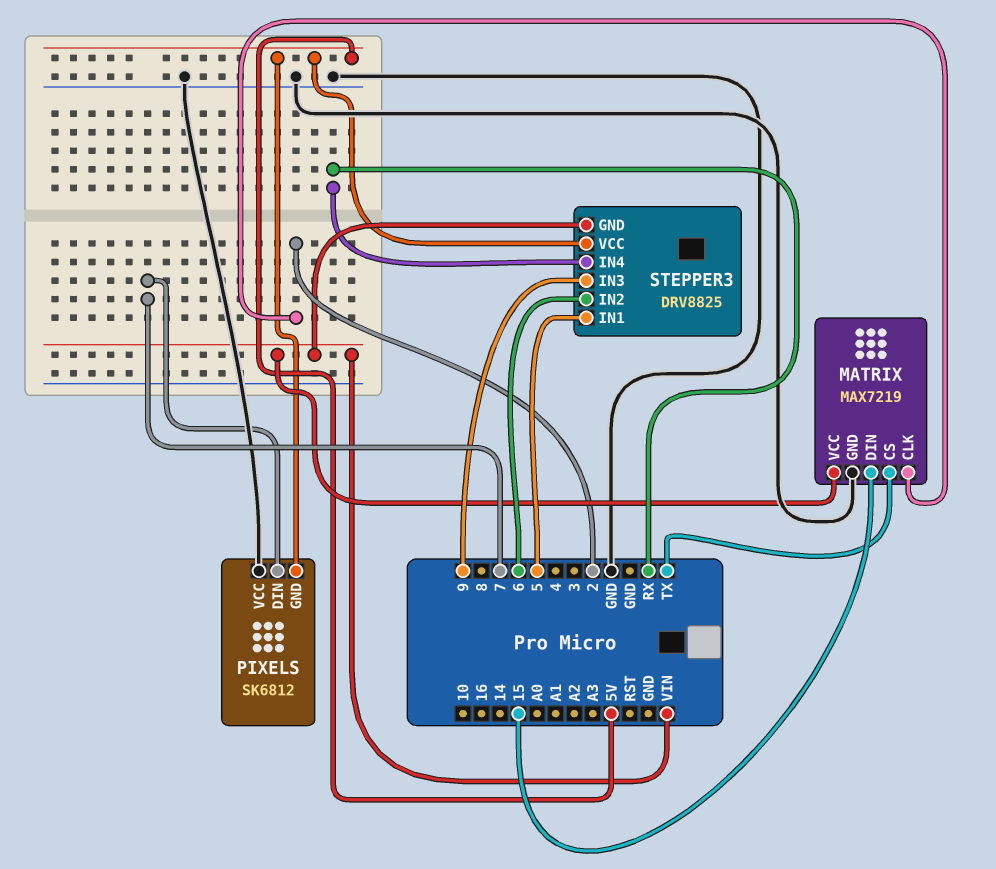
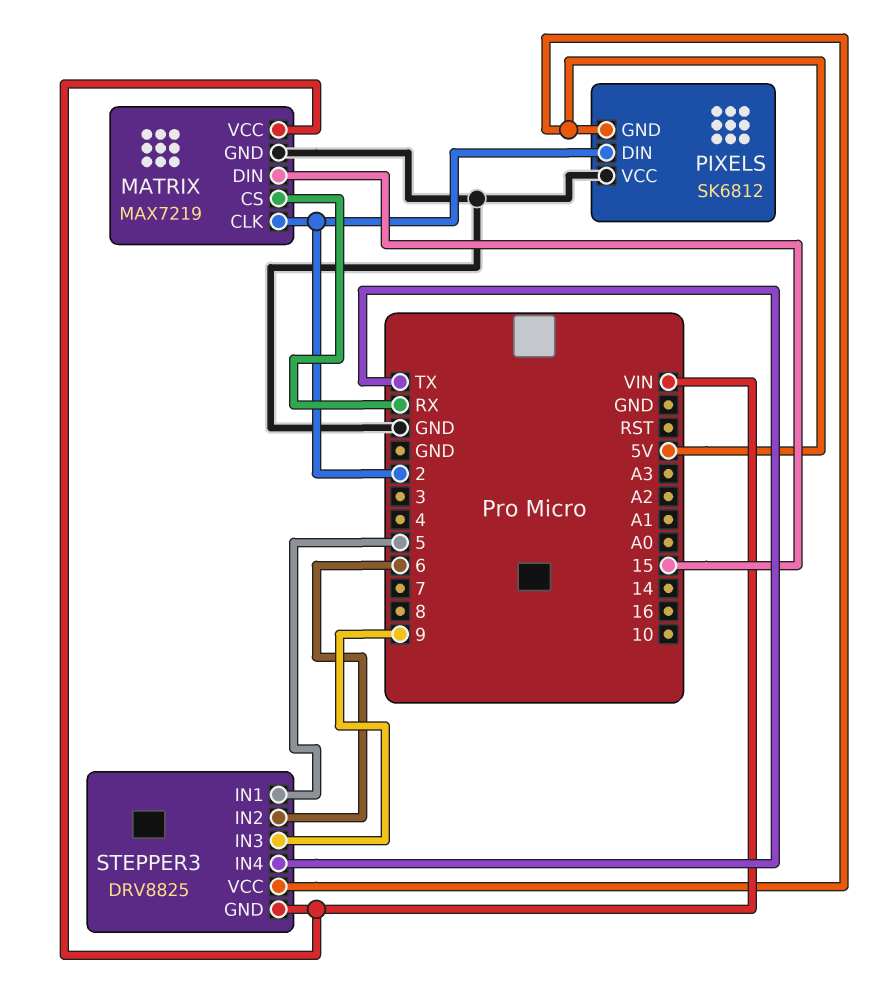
MATRIX pin CS: TX -> RX
PIXELS pin DIN: 7 -> 2
STEPPER3 pin IN4: RX -> TX

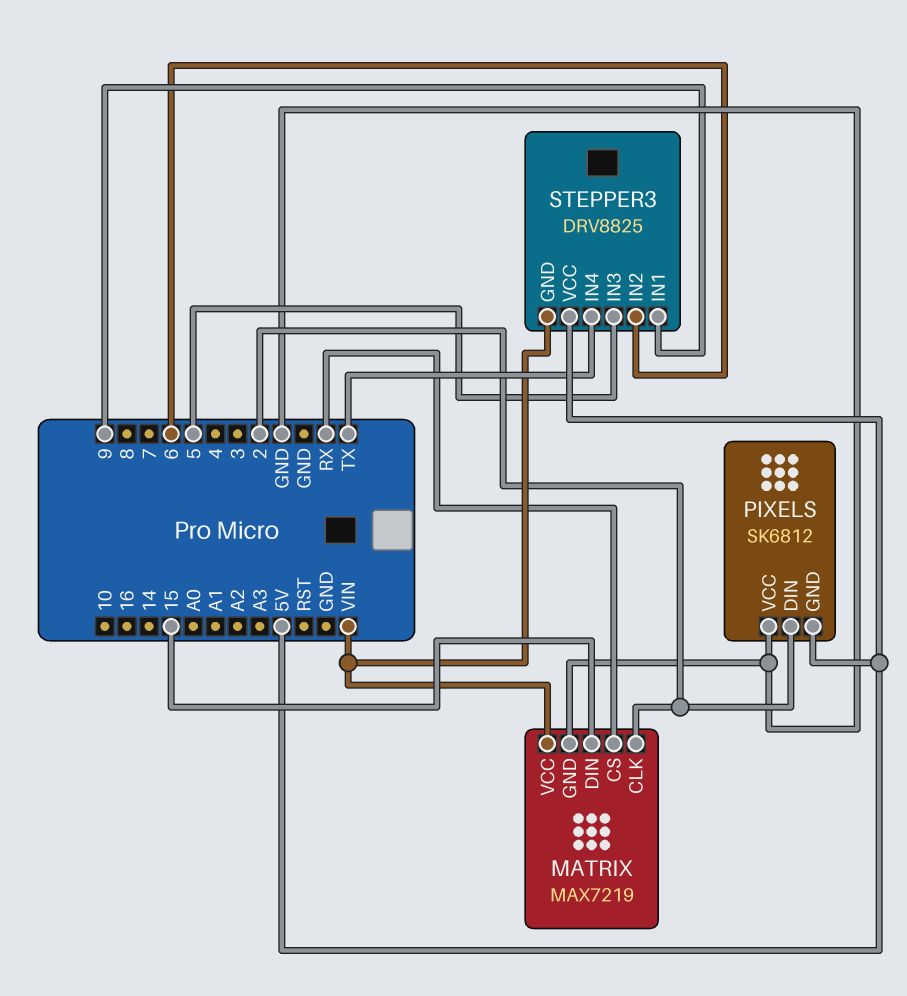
STEPPER3 pin IN1: 5 -> 9
STEPPER3 pin IN3: 9 -> 5

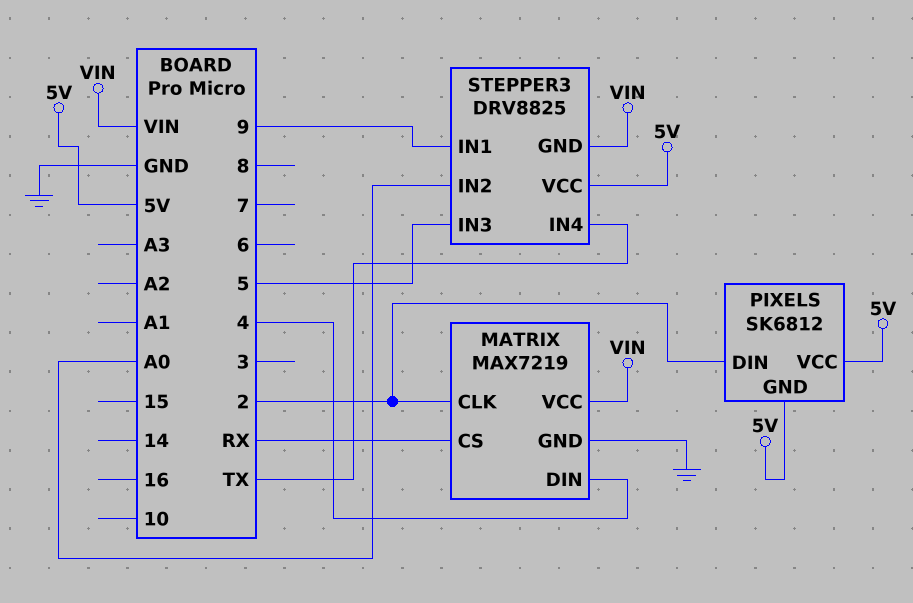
MATRIX pin DIN: 15 -> 4
PIXELS pin VCC: GND -> 5V
STEPPER3 pin IN2: 6 -> A0

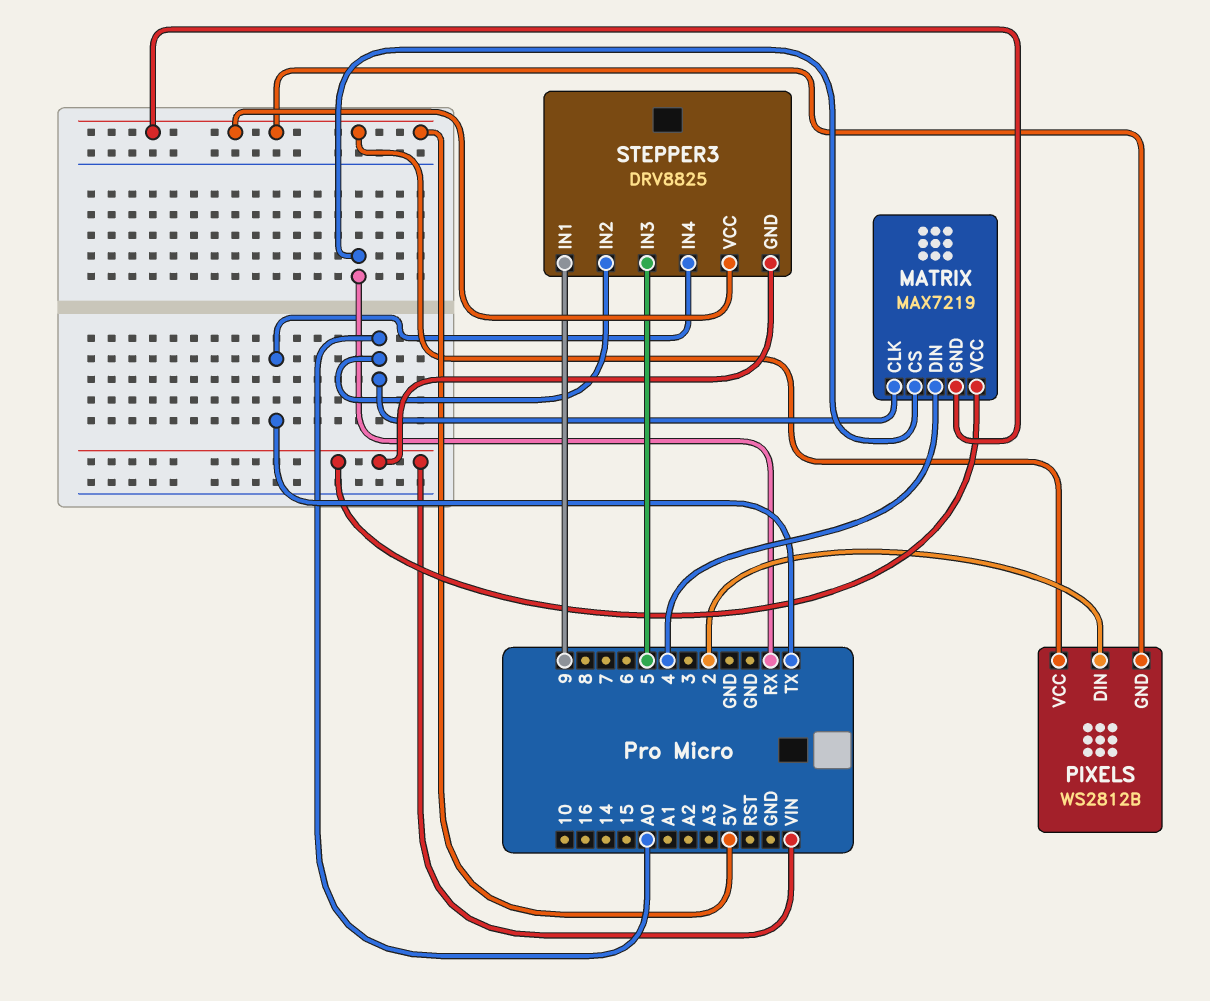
MATRIX pin CLK: 2 -> A0
MATRIX pin GND: GND -> 5V
PIXELS: SK6812 -> WS2812B

